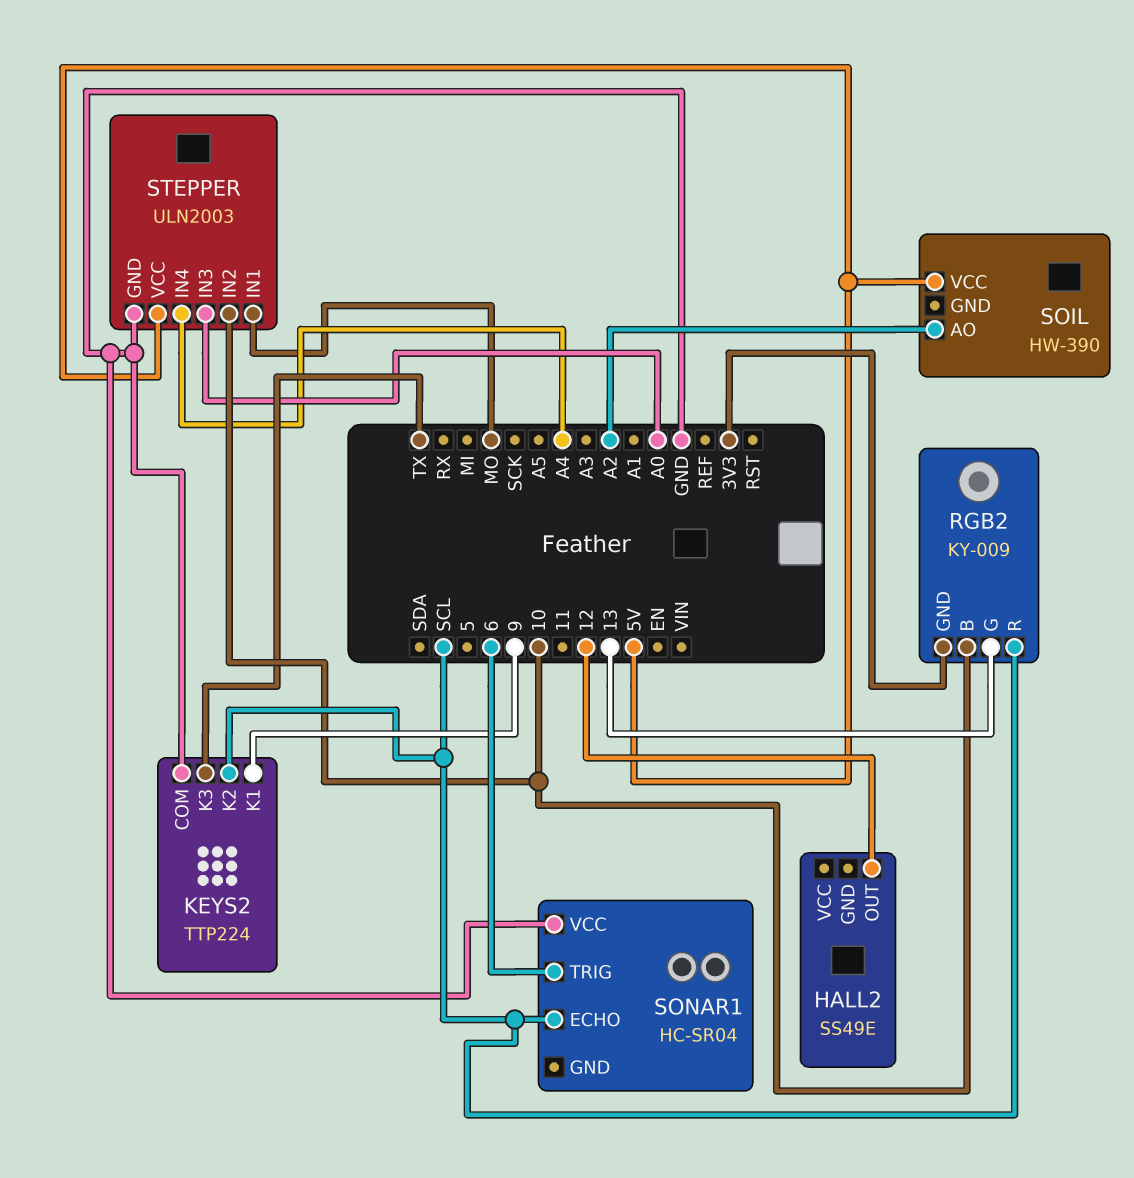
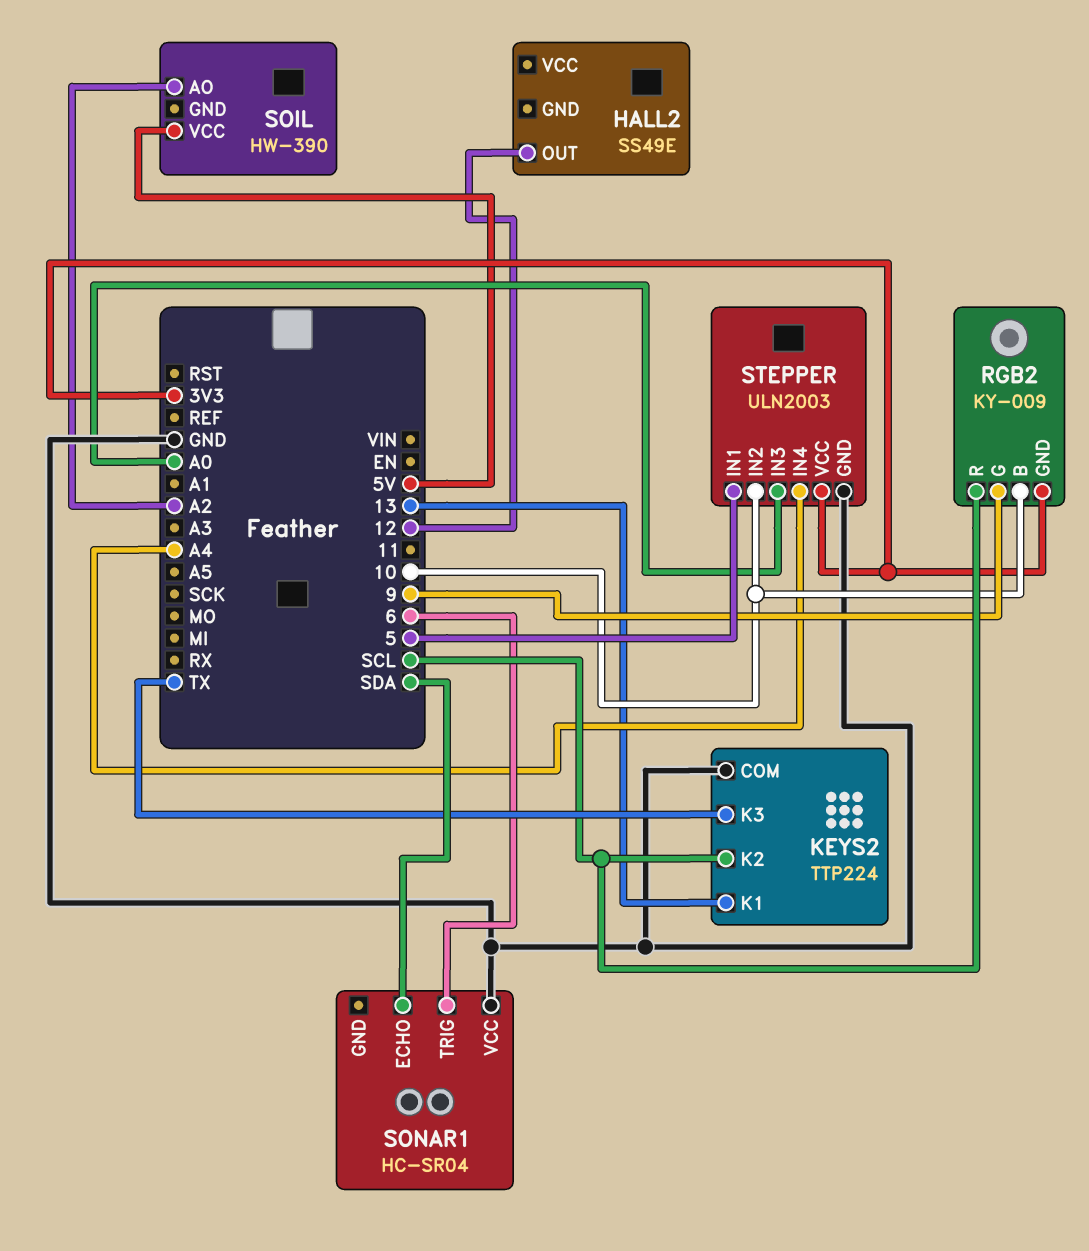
KEYS2 pin K1: 9 -> 13
RGB2 pin G: 13 -> 9
SONAR1 pin ECHO: SCL -> SDA
STEPPER pin IN1: MO -> 5
STEPPER pin VCC: 5V -> 3V3

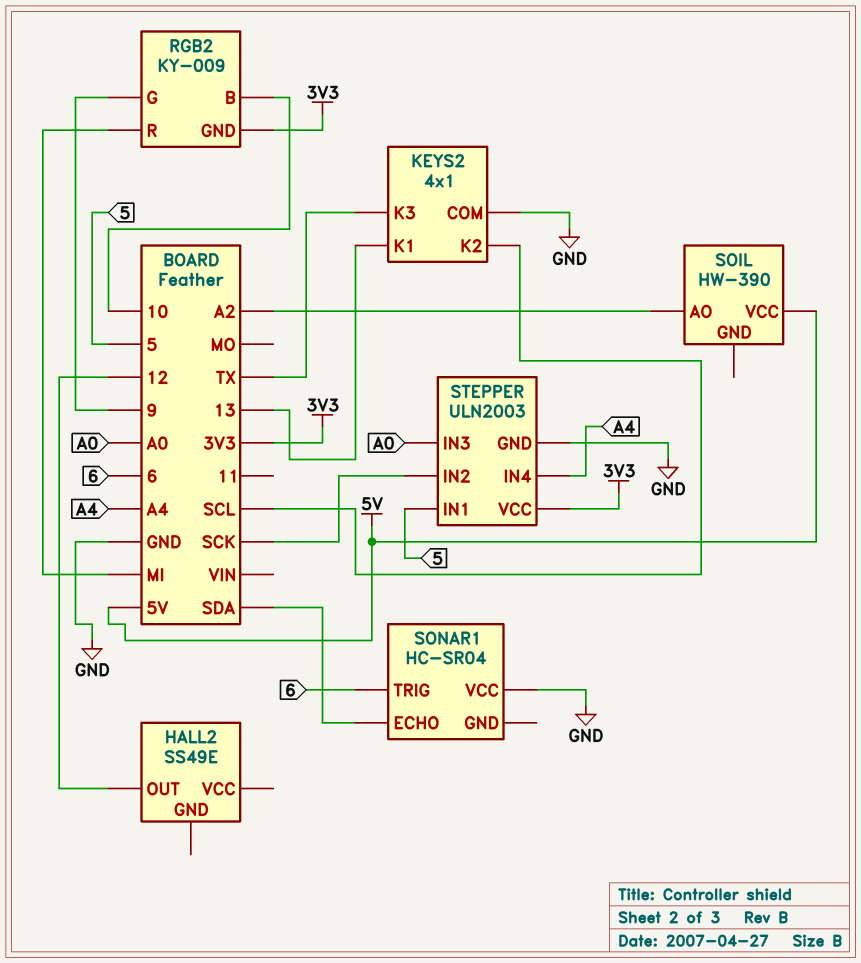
KEYS2: TTP224 -> 4x1
RGB2 pin R: SCL -> MI
STEPPER pin IN2: 10 -> SCK

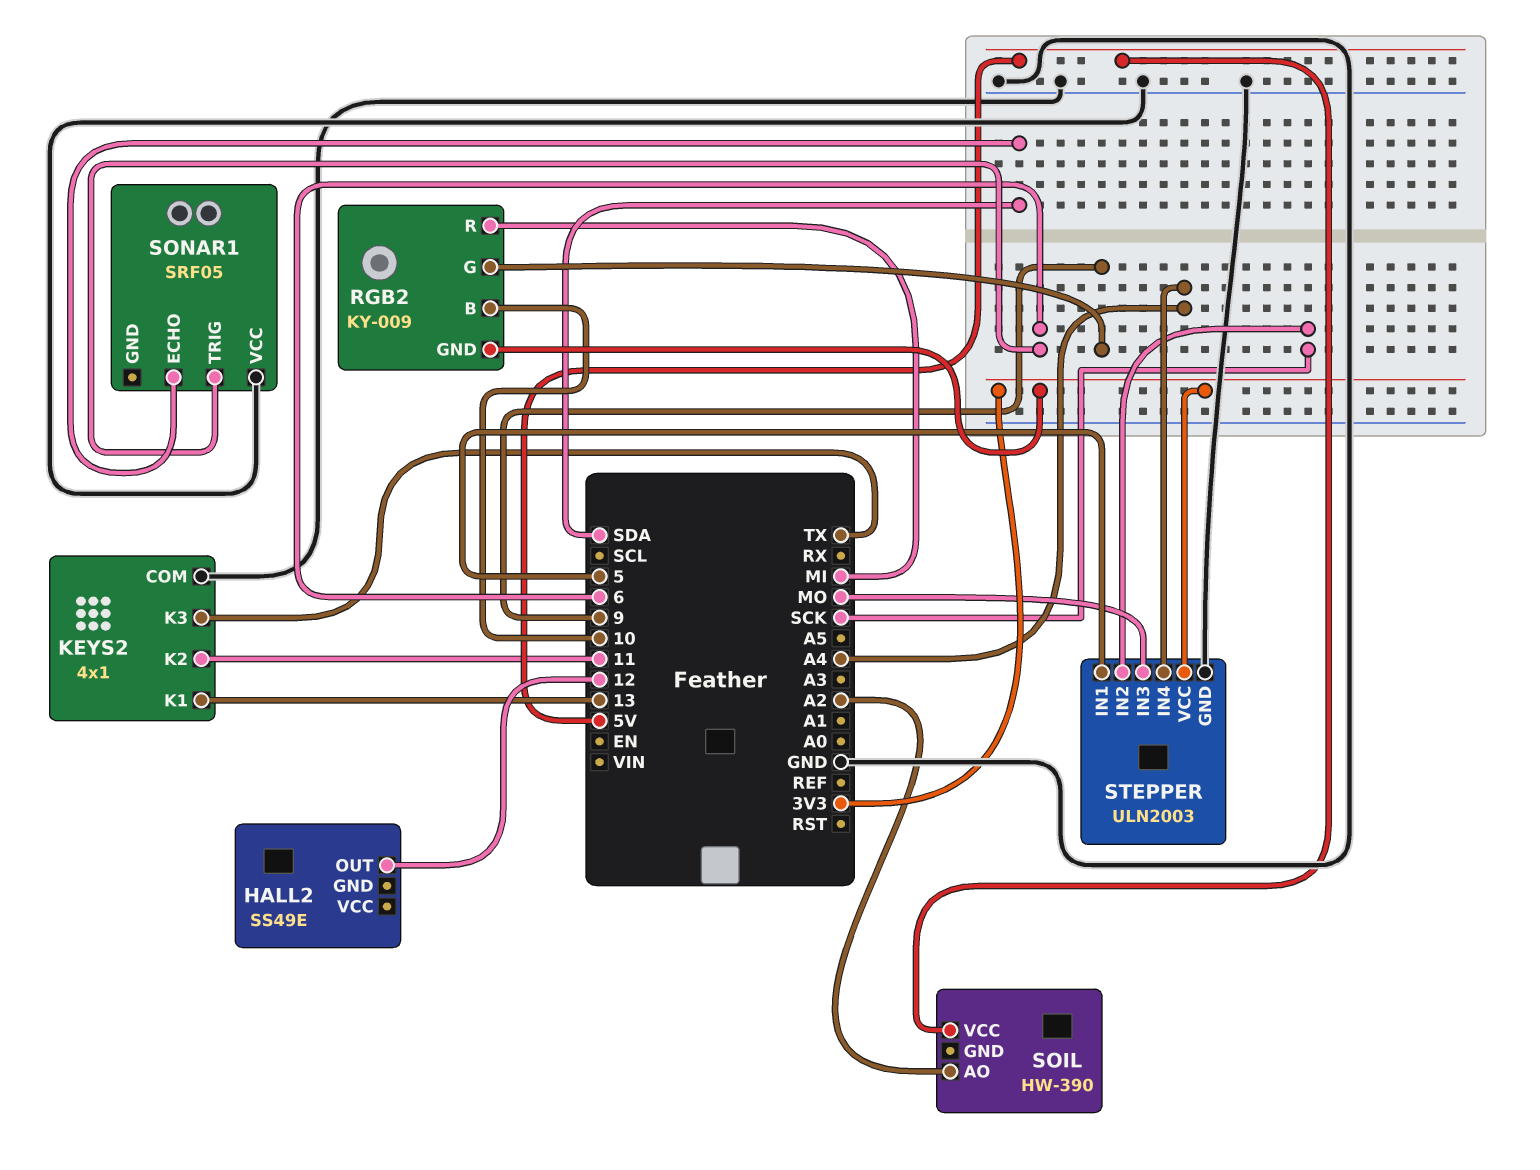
KEYS2 pin K2: SCL -> 11
SONAR1: HC-SR04 -> SRF05
STEPPER pin IN3: A0 -> MO

